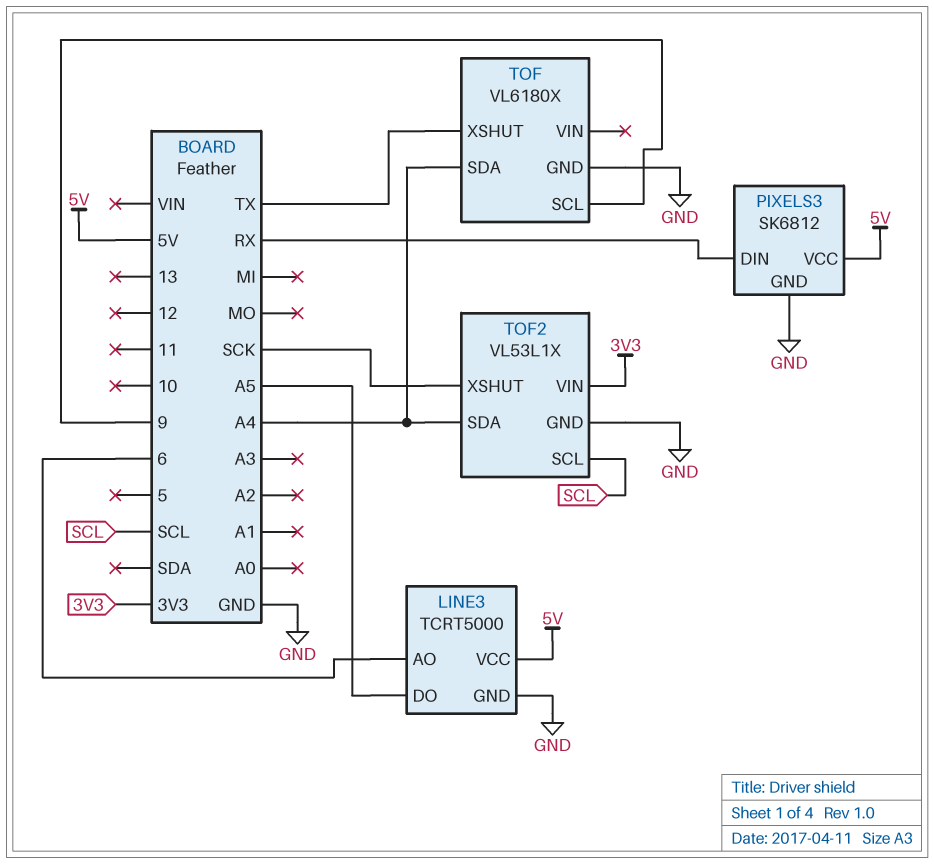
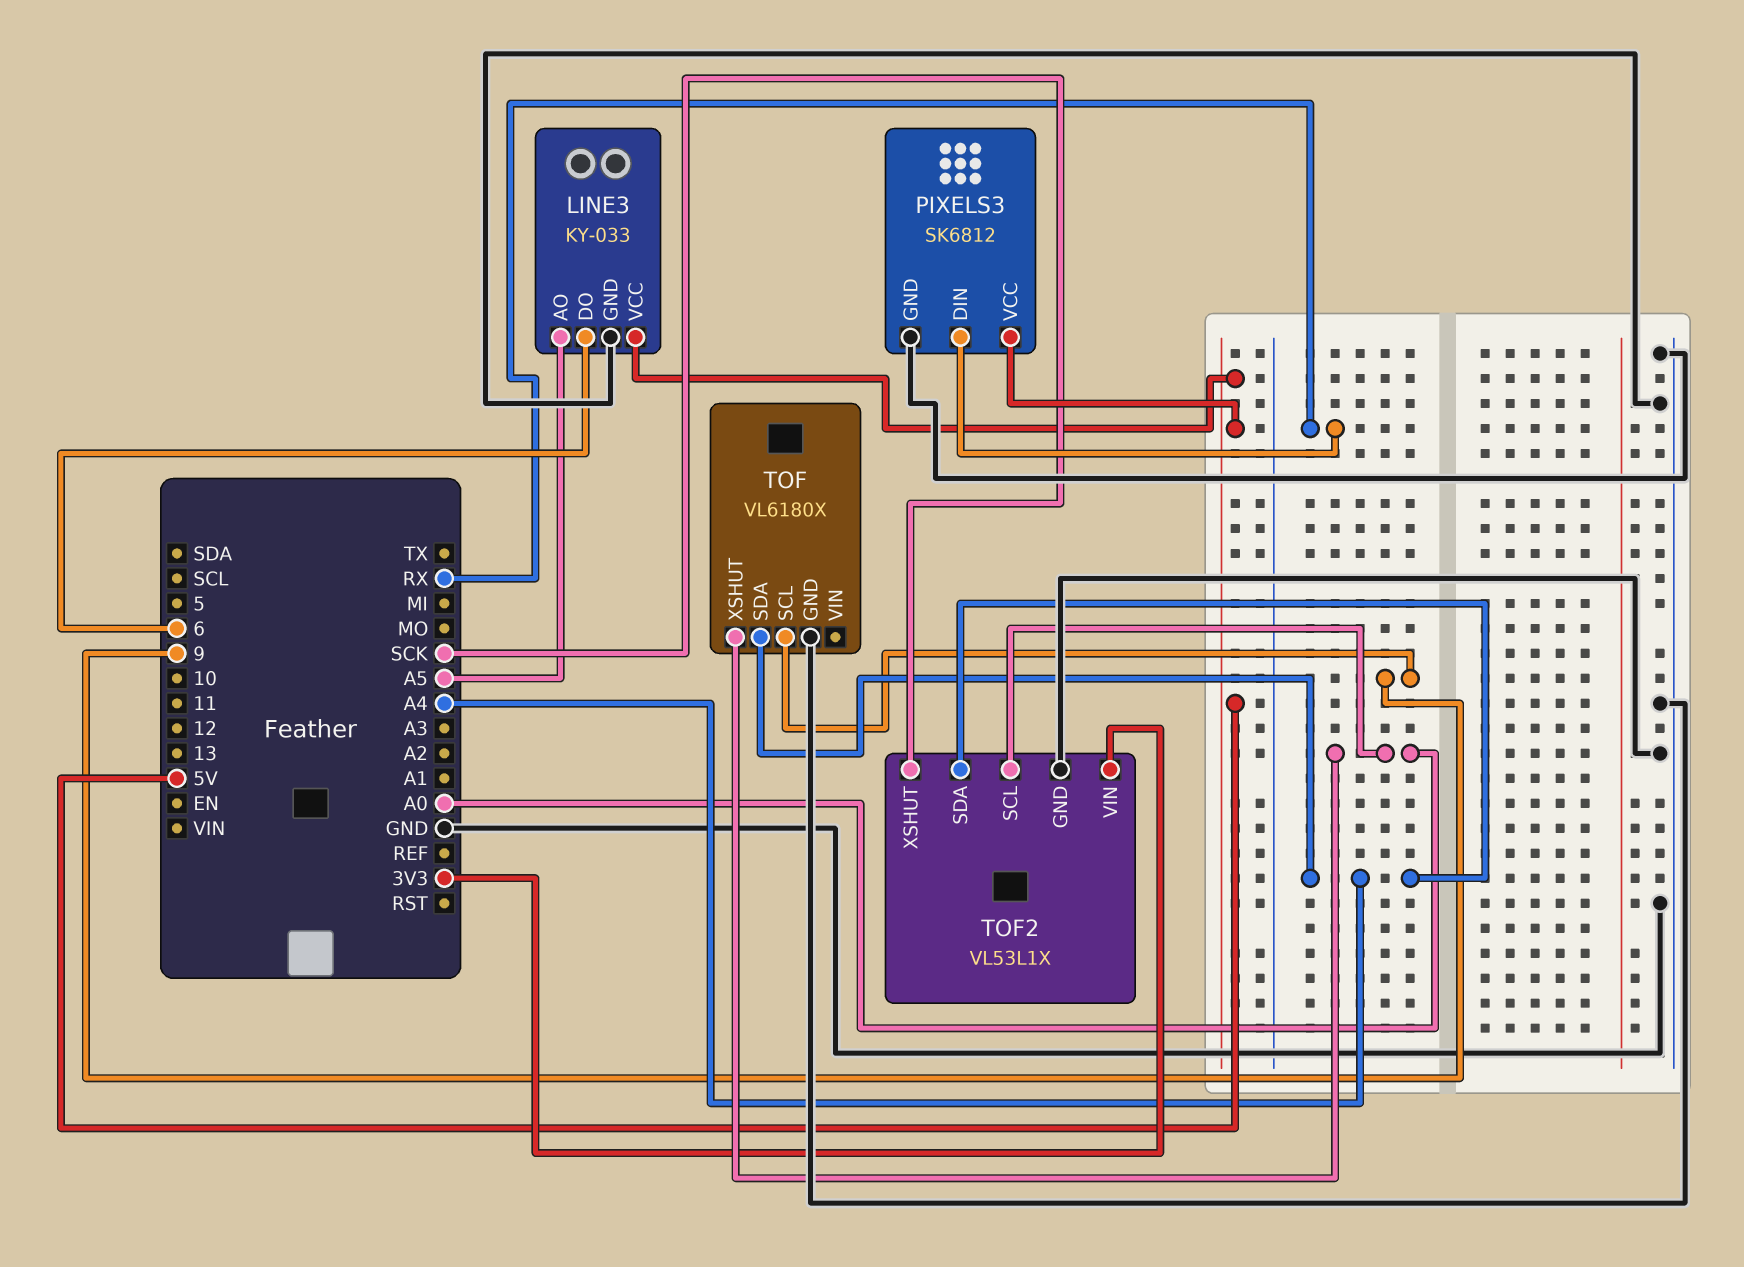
LINE3: TCRT5000 -> KY-033
LINE3 pin AO: 6 -> A5
LINE3 pin DO: A5 -> 6
TOF pin XSHUT: TX -> A0
TOF2 pin SCL: SCL -> A0

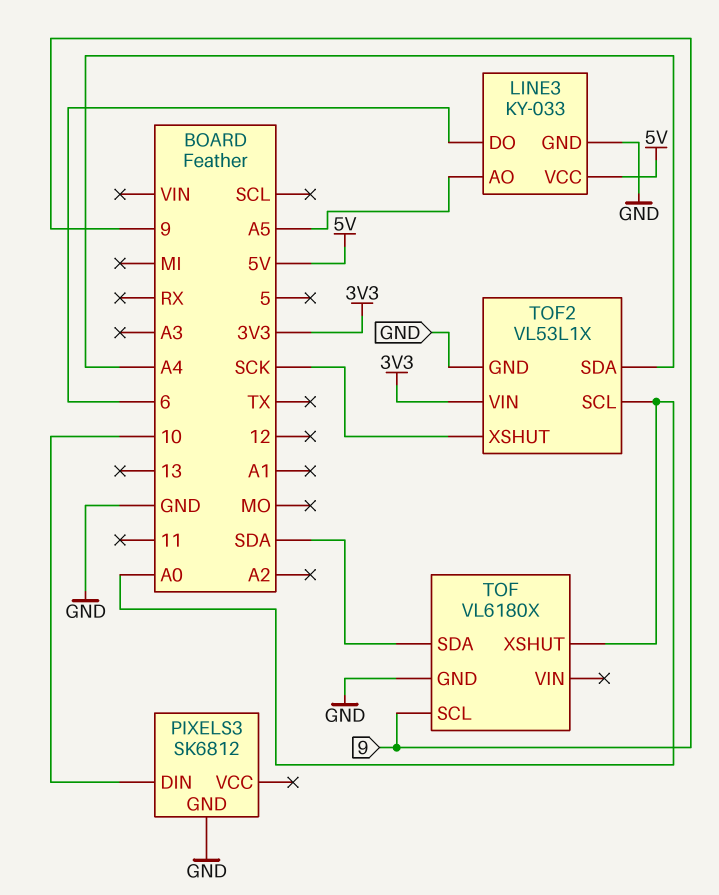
PIXELS3 pin DIN: RX -> 10
PIXELS3 pin VCC: 5V -> none
TOF pin SDA: A4 -> SDA

